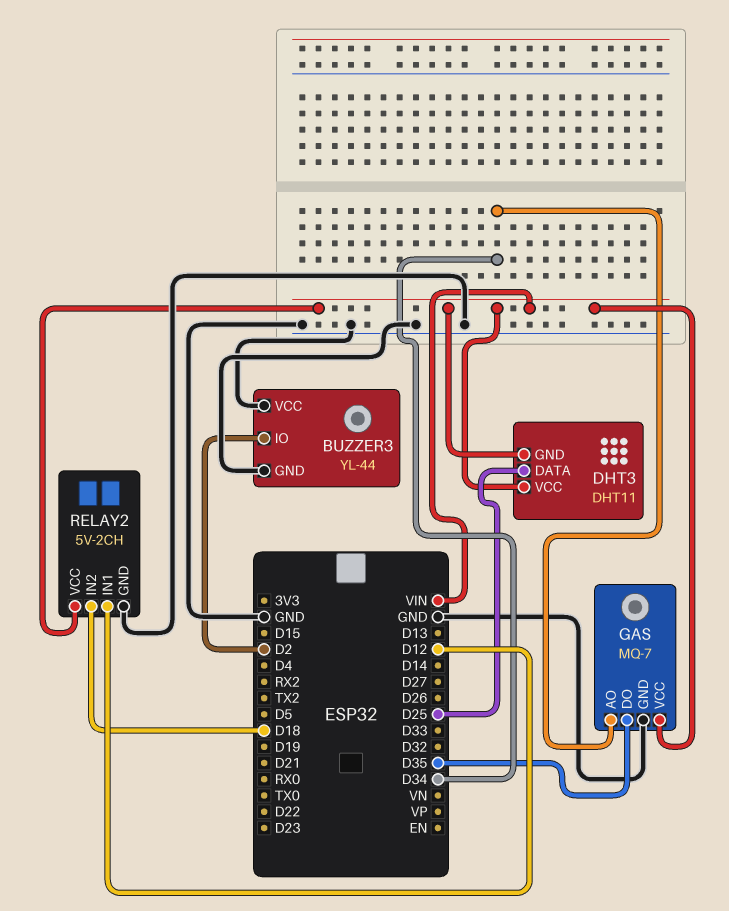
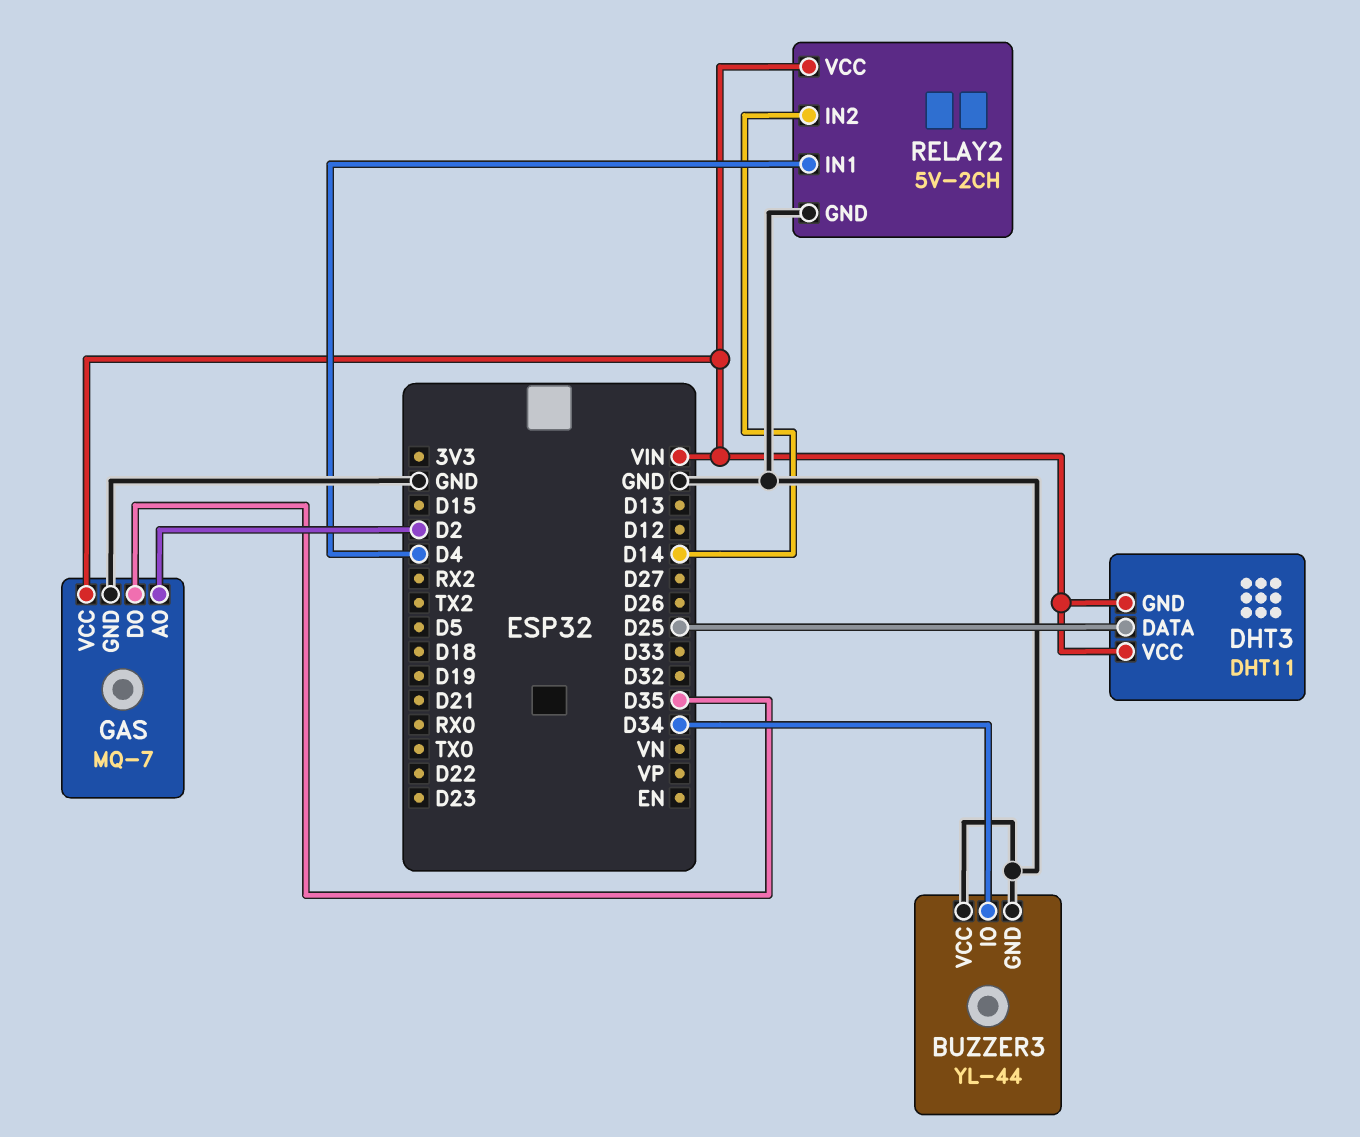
BUZZER3 pin IO: D2 -> D34
GAS pin AO: D34 -> D2
RELAY2 pin IN1: D12 -> D4
RELAY2 pin IN2: D18 -> D14

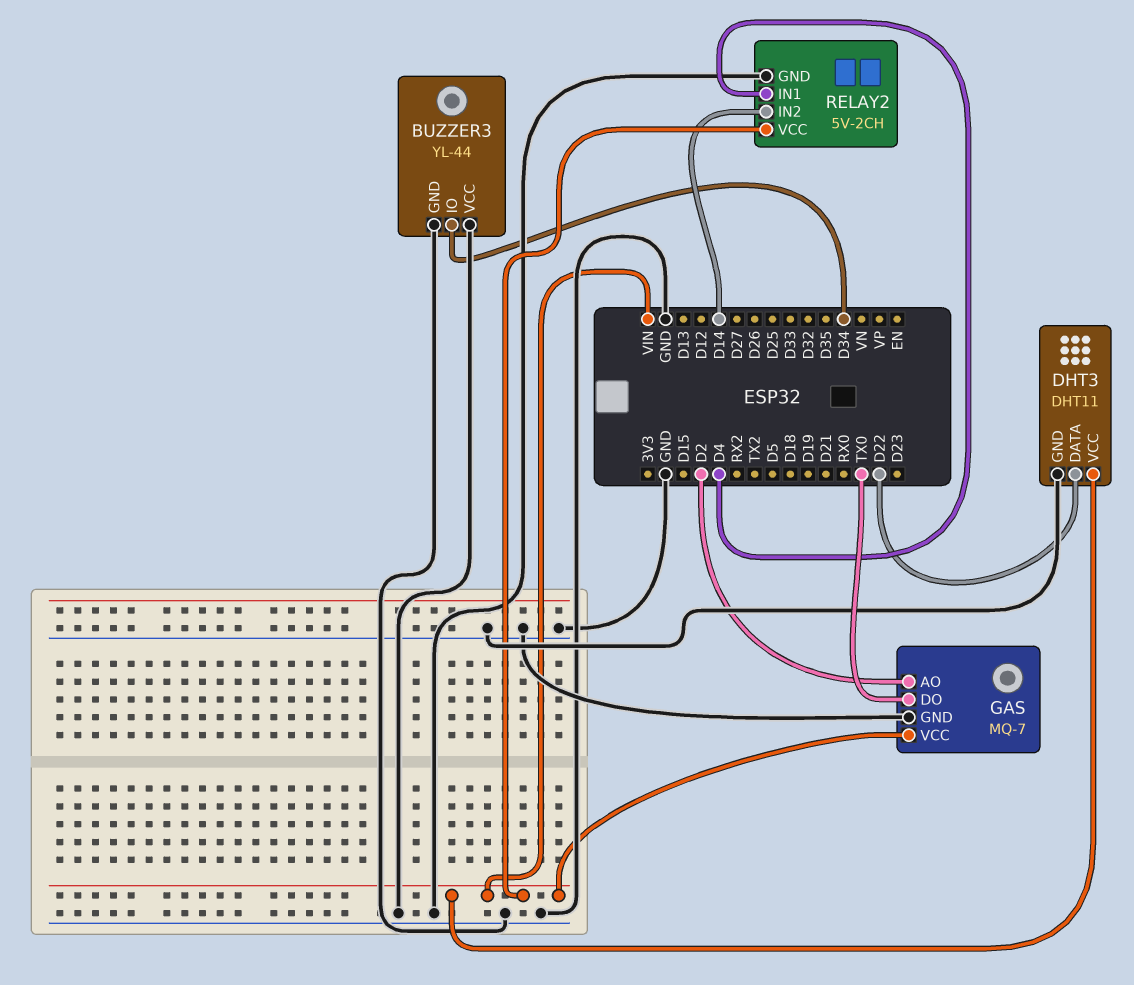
DHT3 pin DATA: D25 -> D22
DHT3 pin GND: VIN -> GND
GAS pin DO: D35 -> TX0

